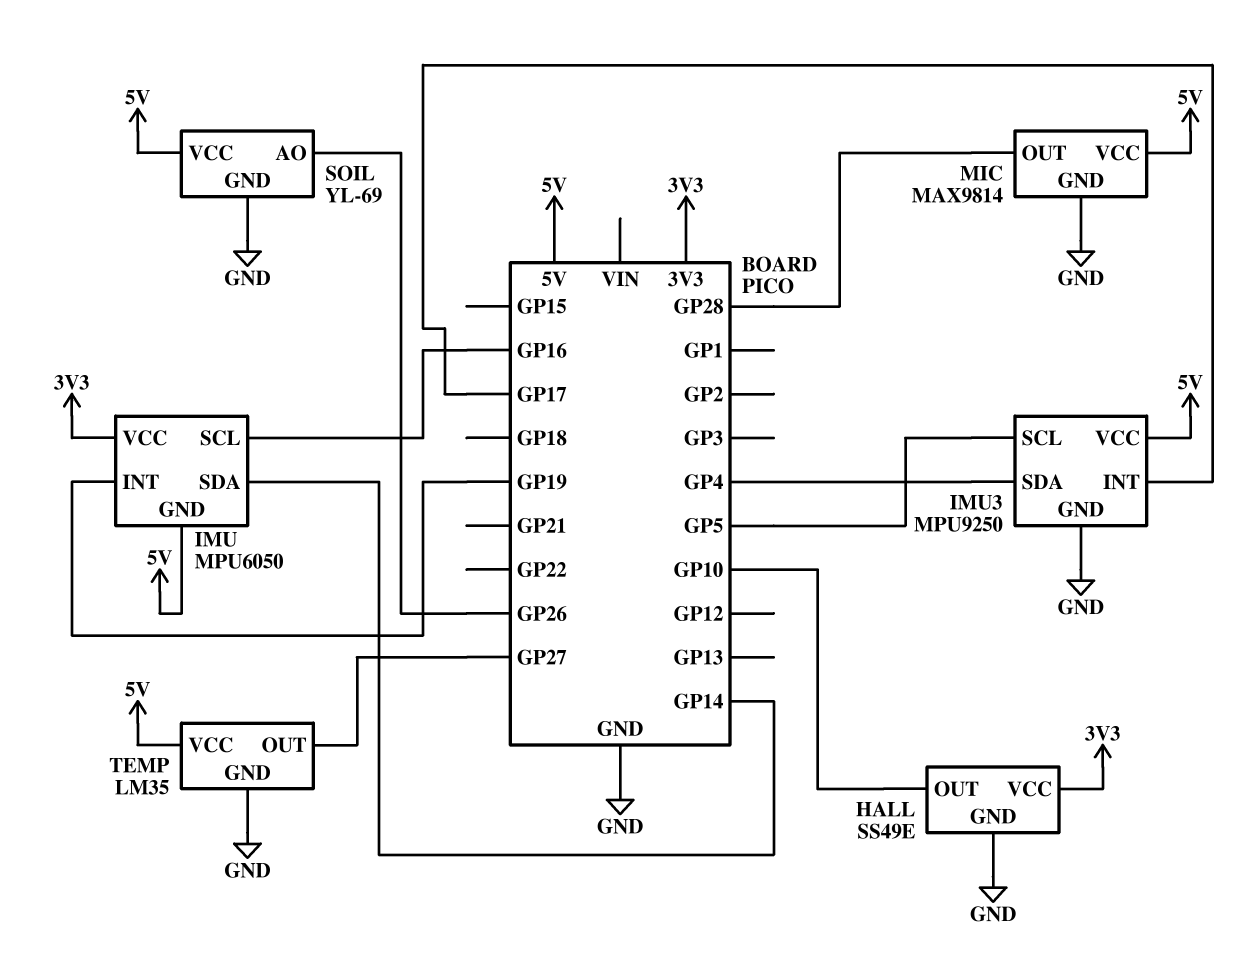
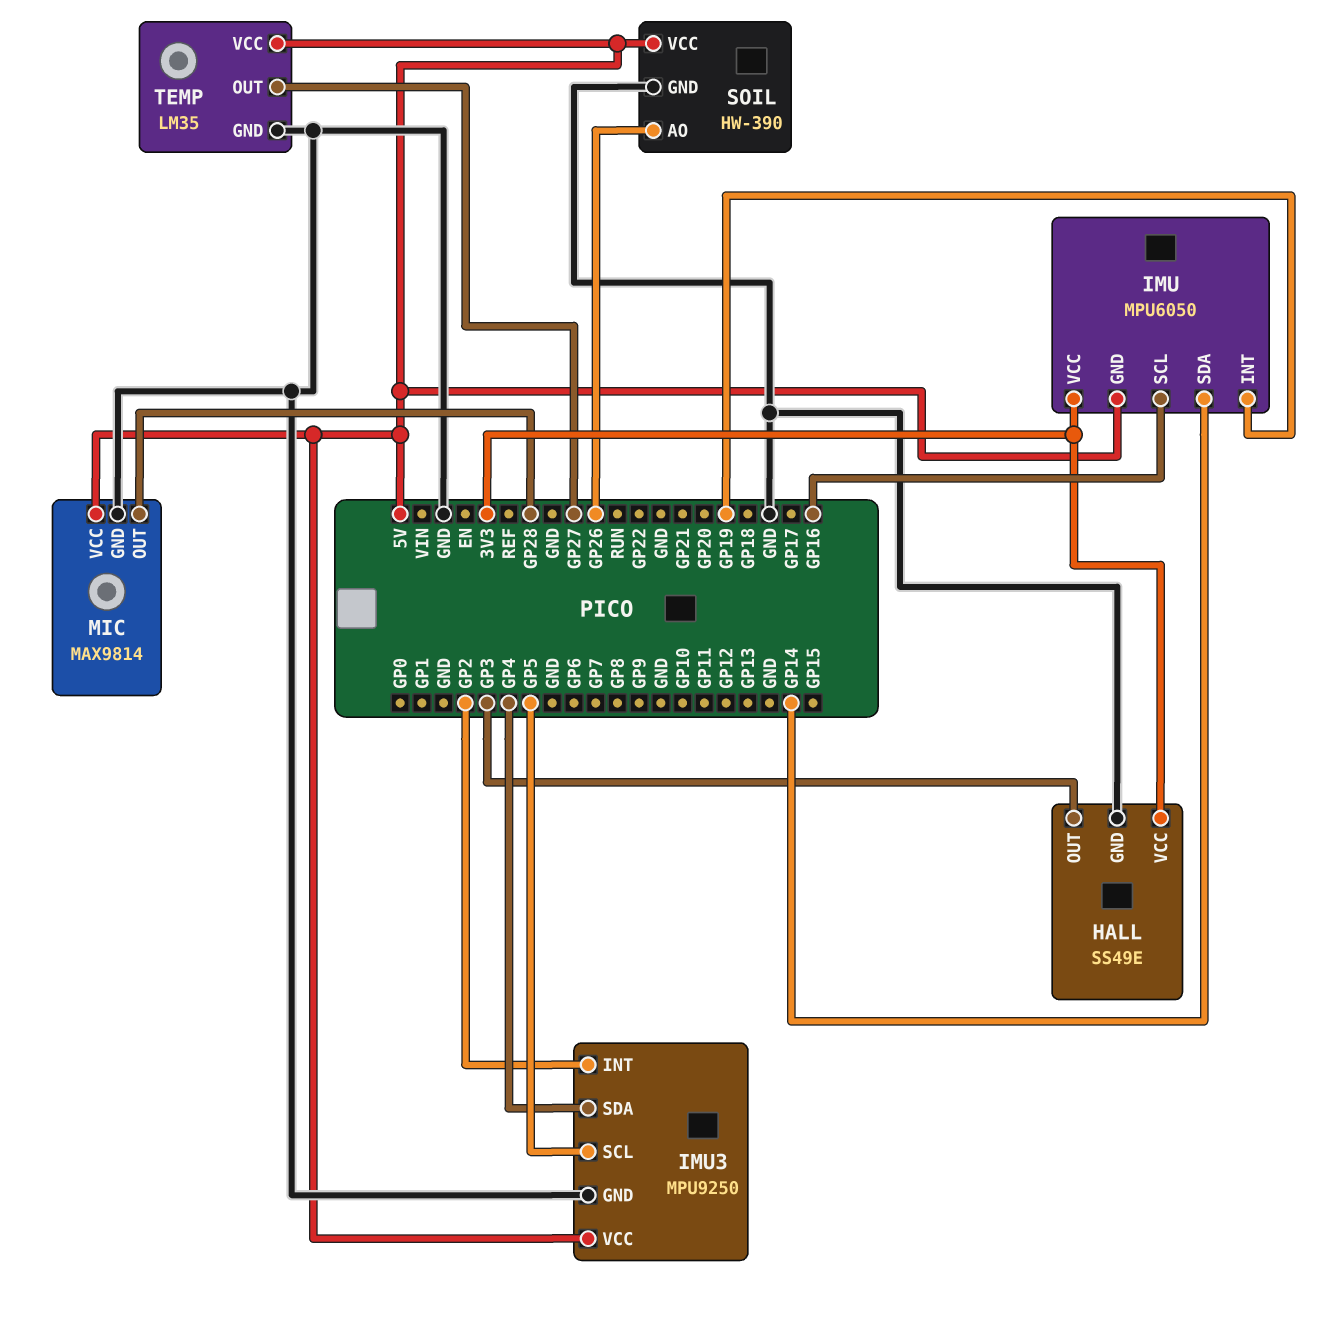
HALL pin OUT: GP10 -> GP3
IMU3 pin INT: GP17 -> GP2
SOIL: YL-69 -> HW-390

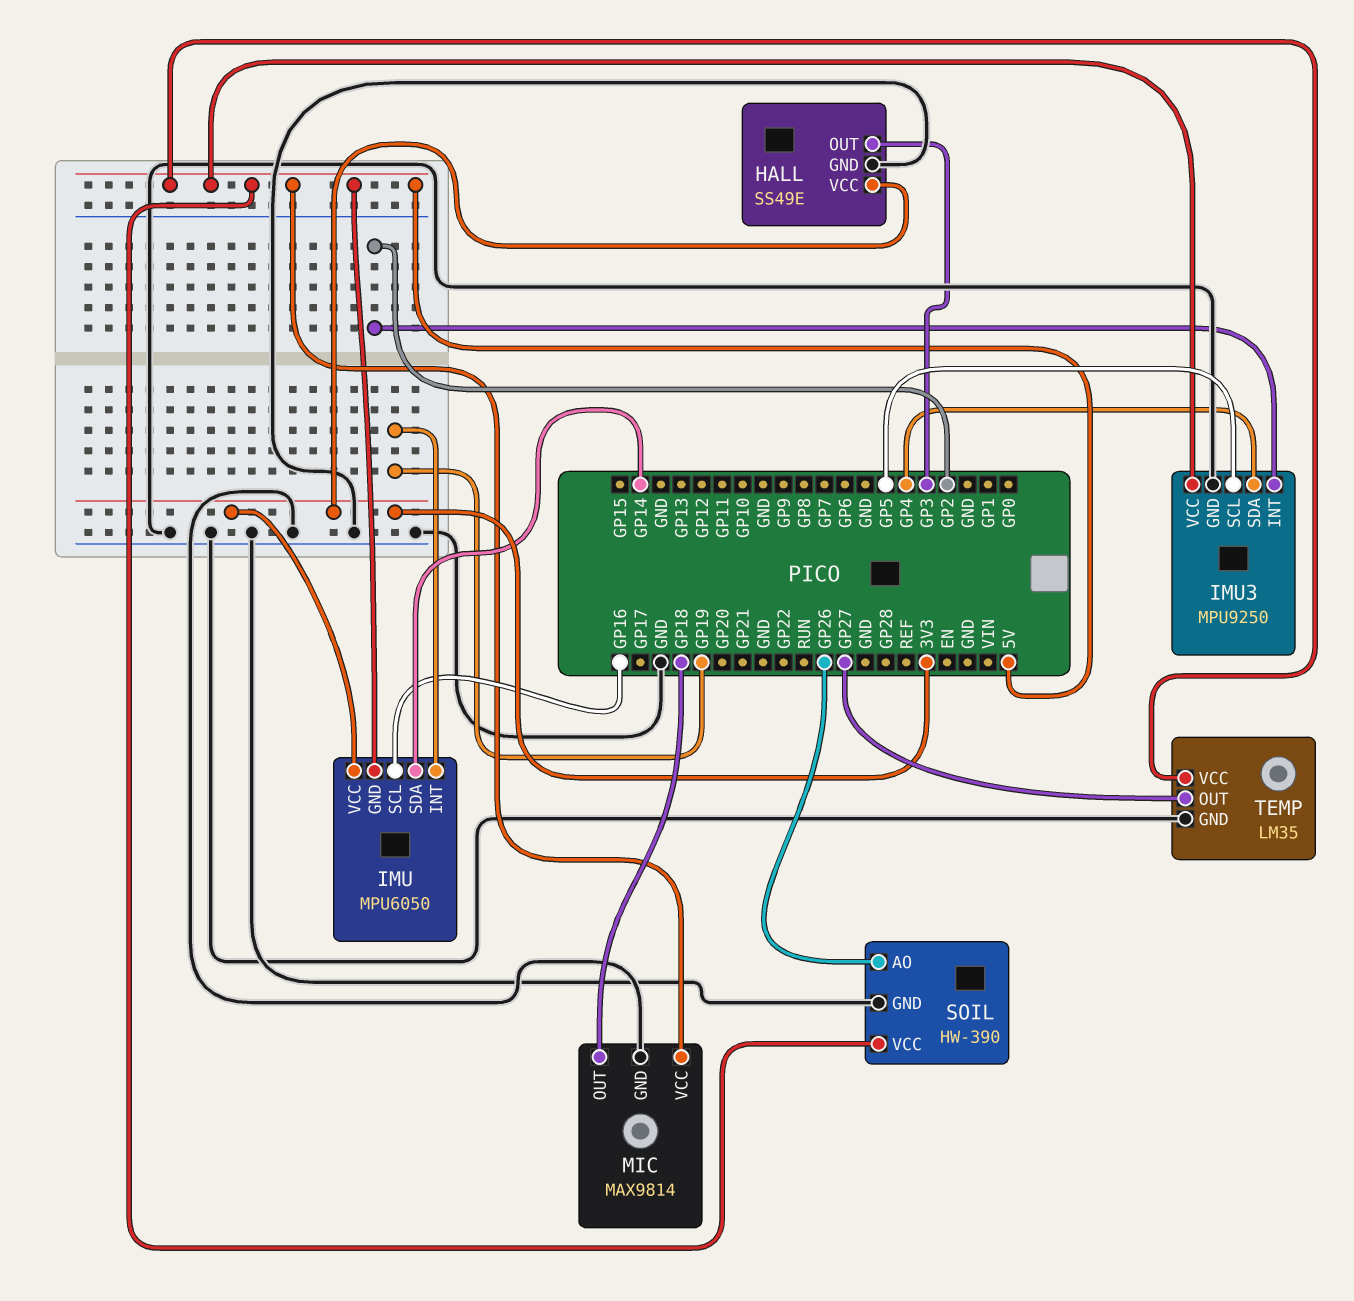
MIC pin OUT: GP28 -> GP18

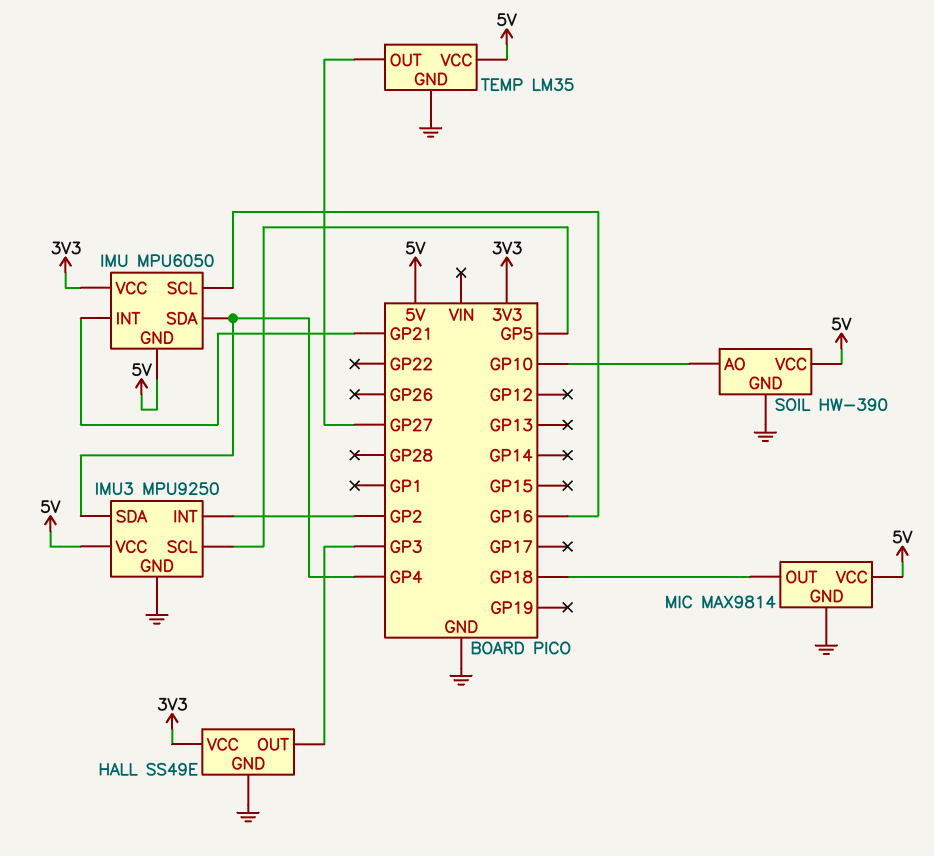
IMU pin INT: GP19 -> GP21
IMU pin SDA: GP14 -> GP4
SOIL pin AO: GP26 -> GP10

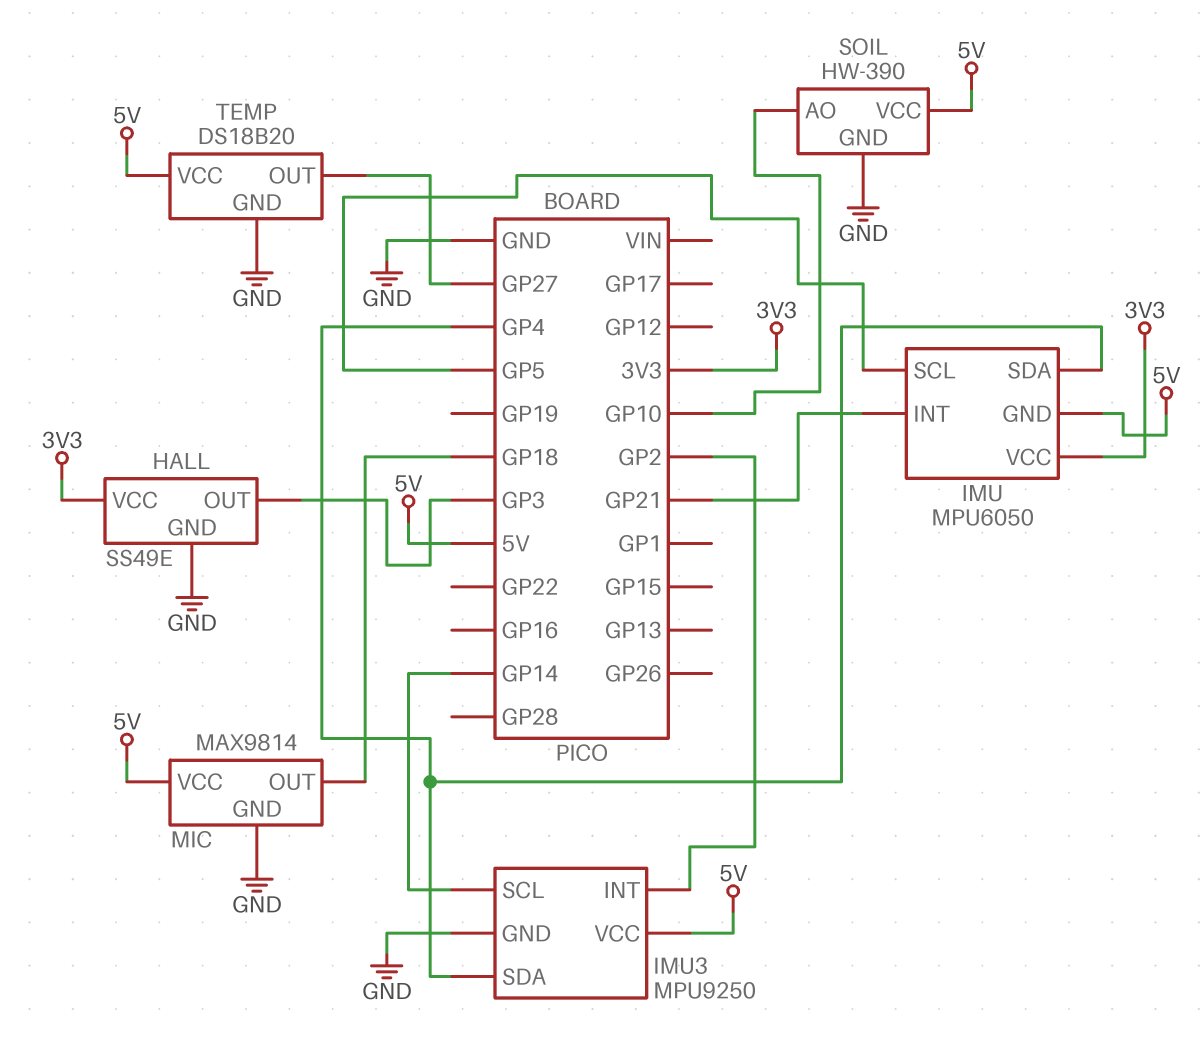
IMU pin SCL: GP16 -> GP5
IMU3 pin SCL: GP5 -> GP14
TEMP: LM35 -> DS18B20

